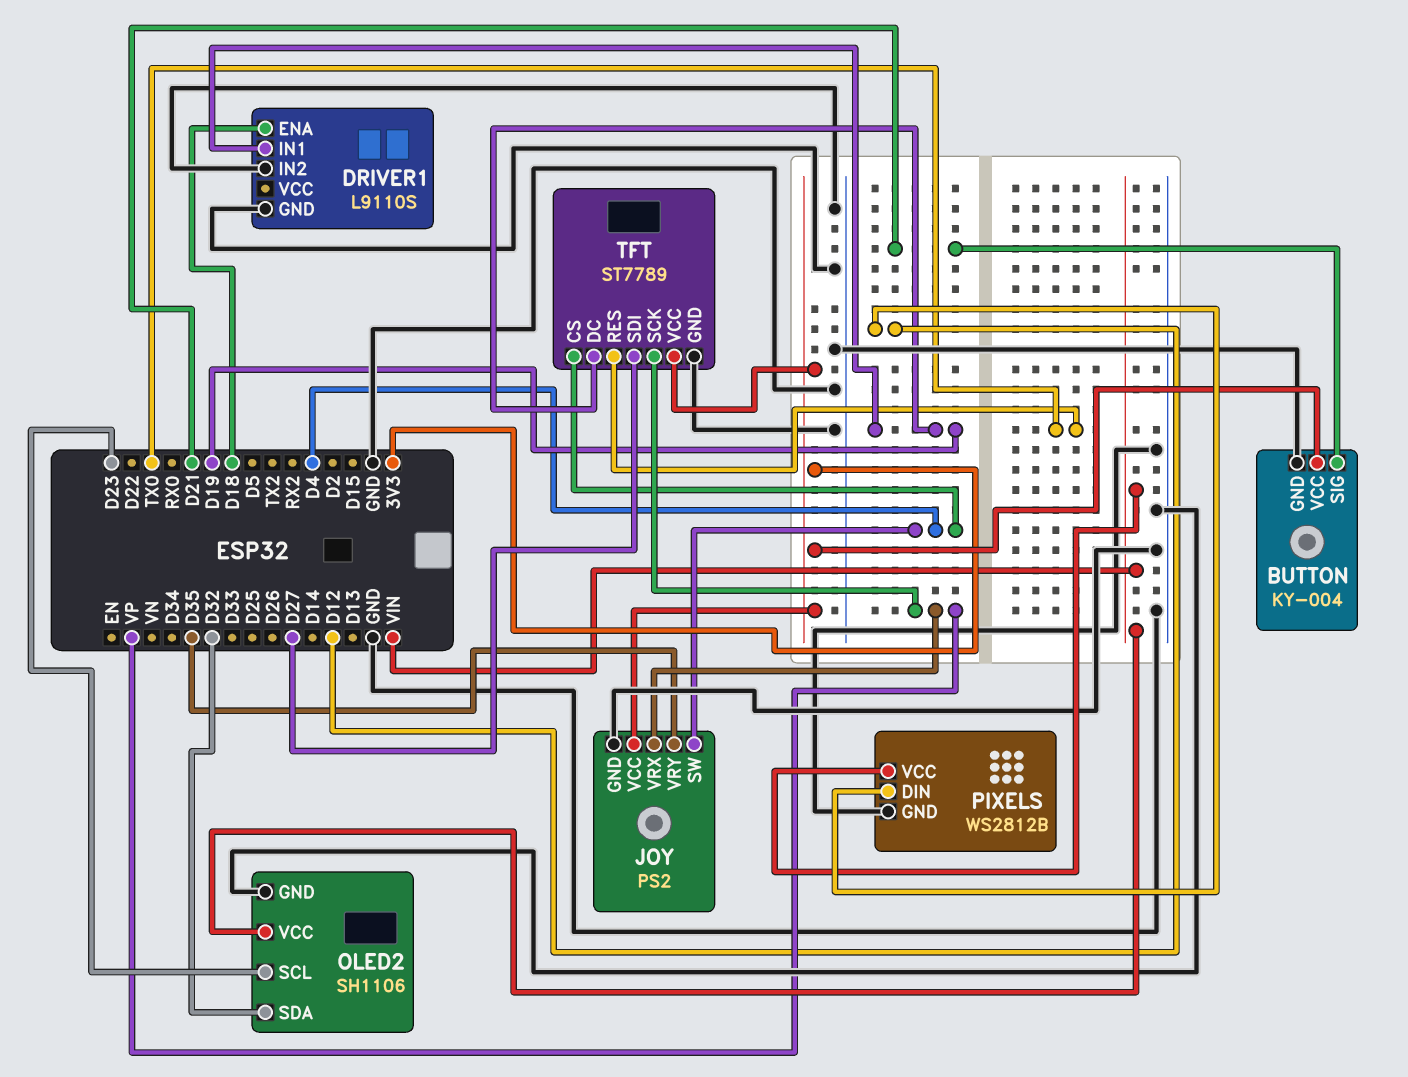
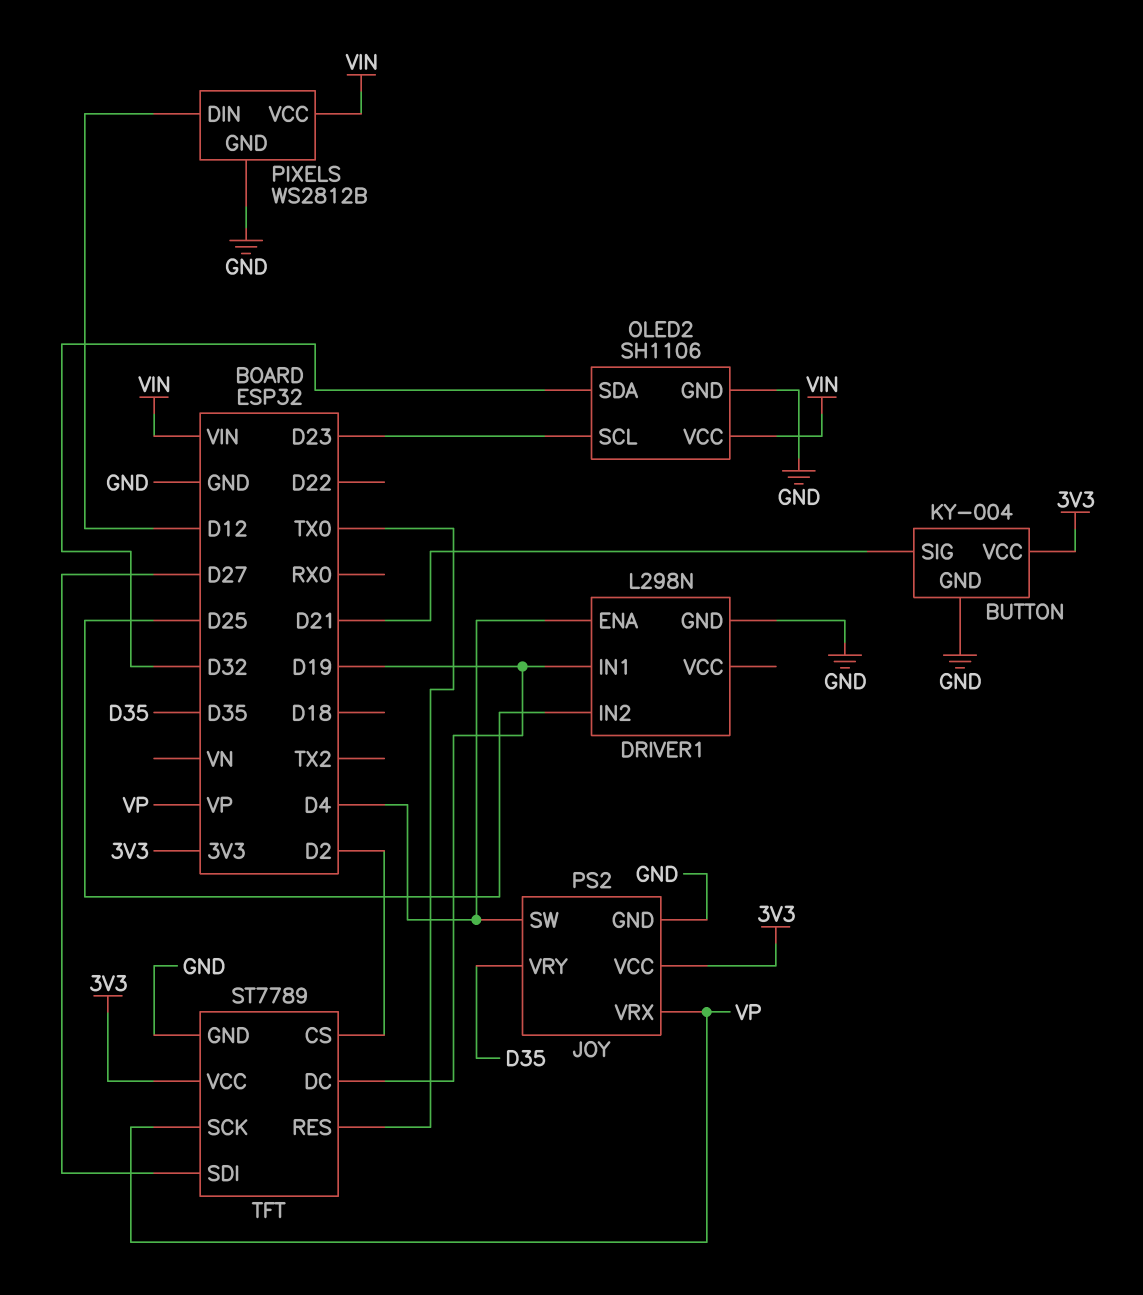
DRIVER1: L9110S -> L298N
DRIVER1 pin ENA: D18 -> D4
DRIVER1 pin IN2: GND -> D25
TFT pin CS: D4 -> D2

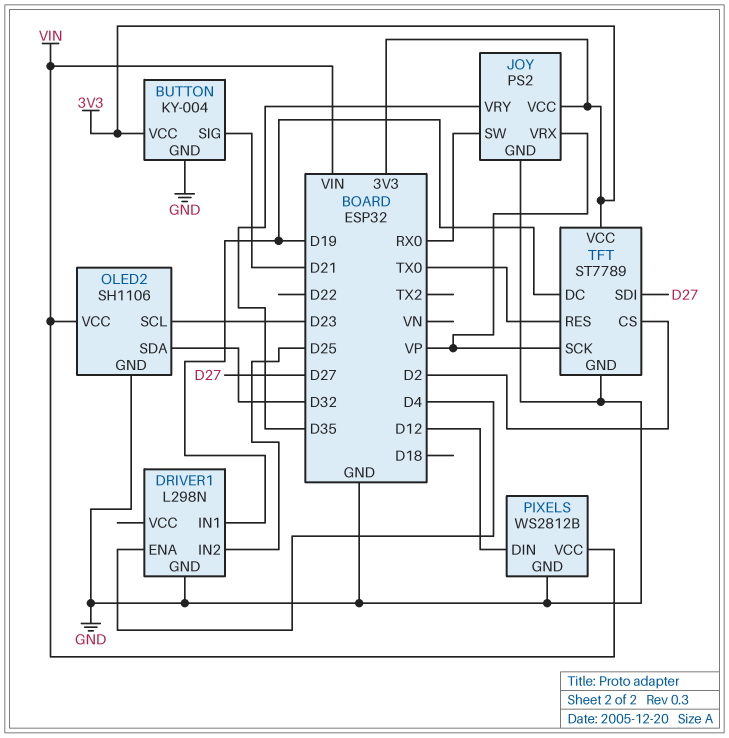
JOY pin SW: D4 -> RX0

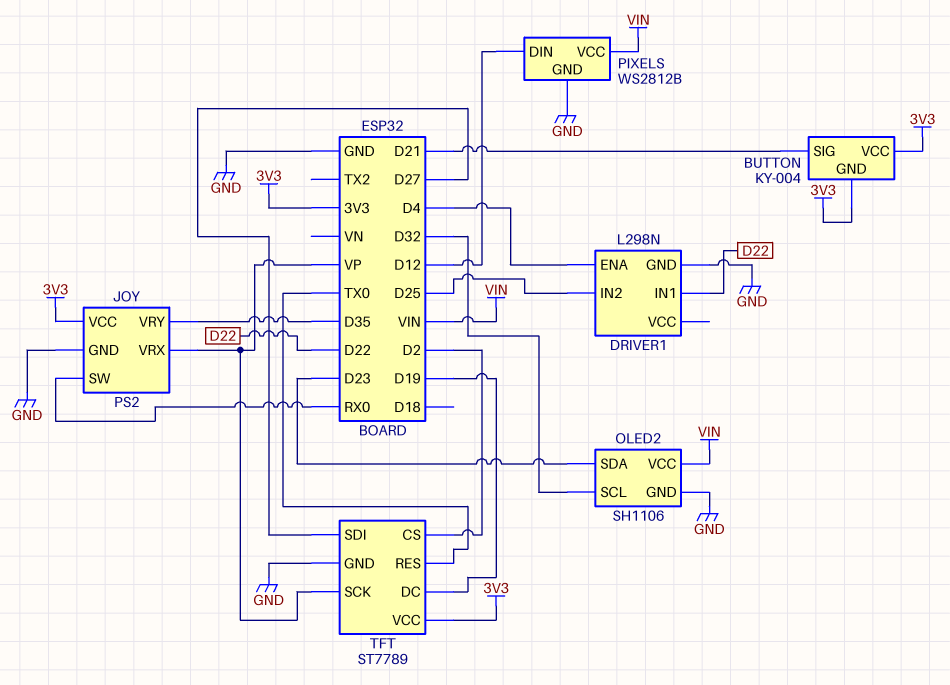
BUTTON pin GND: GND -> 3V3
DRIVER1 pin IN1: D19 -> D22
OLED2 pin SCL: D23 -> D32
OLED2 pin SDA: D32 -> D23

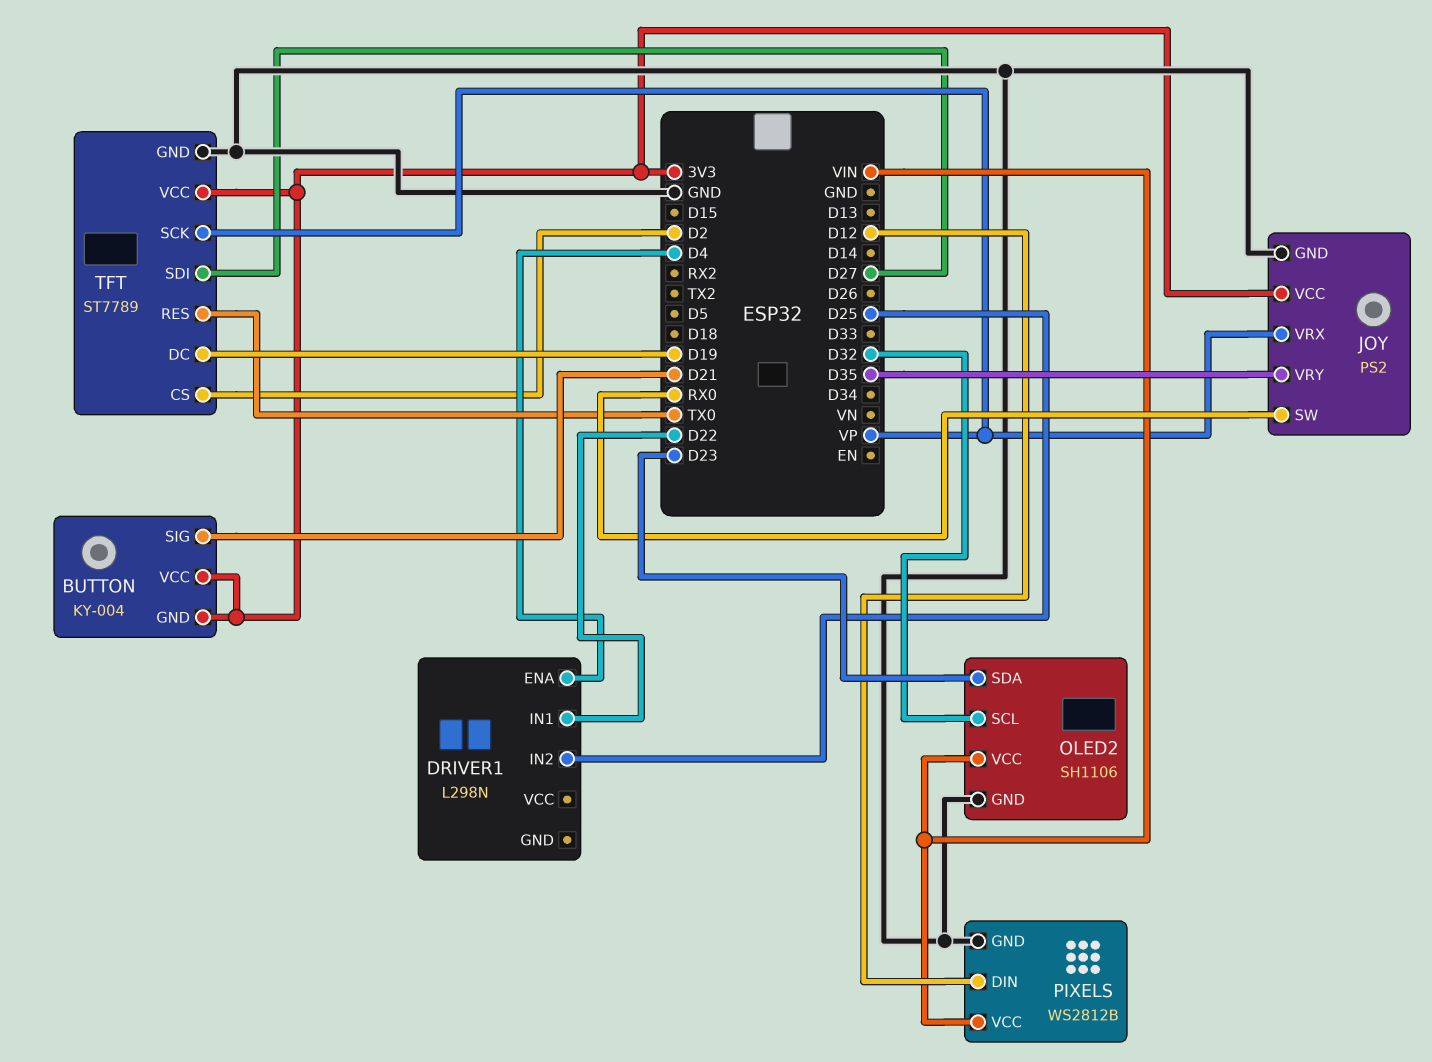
DRIVER1 pin GND: GND -> none

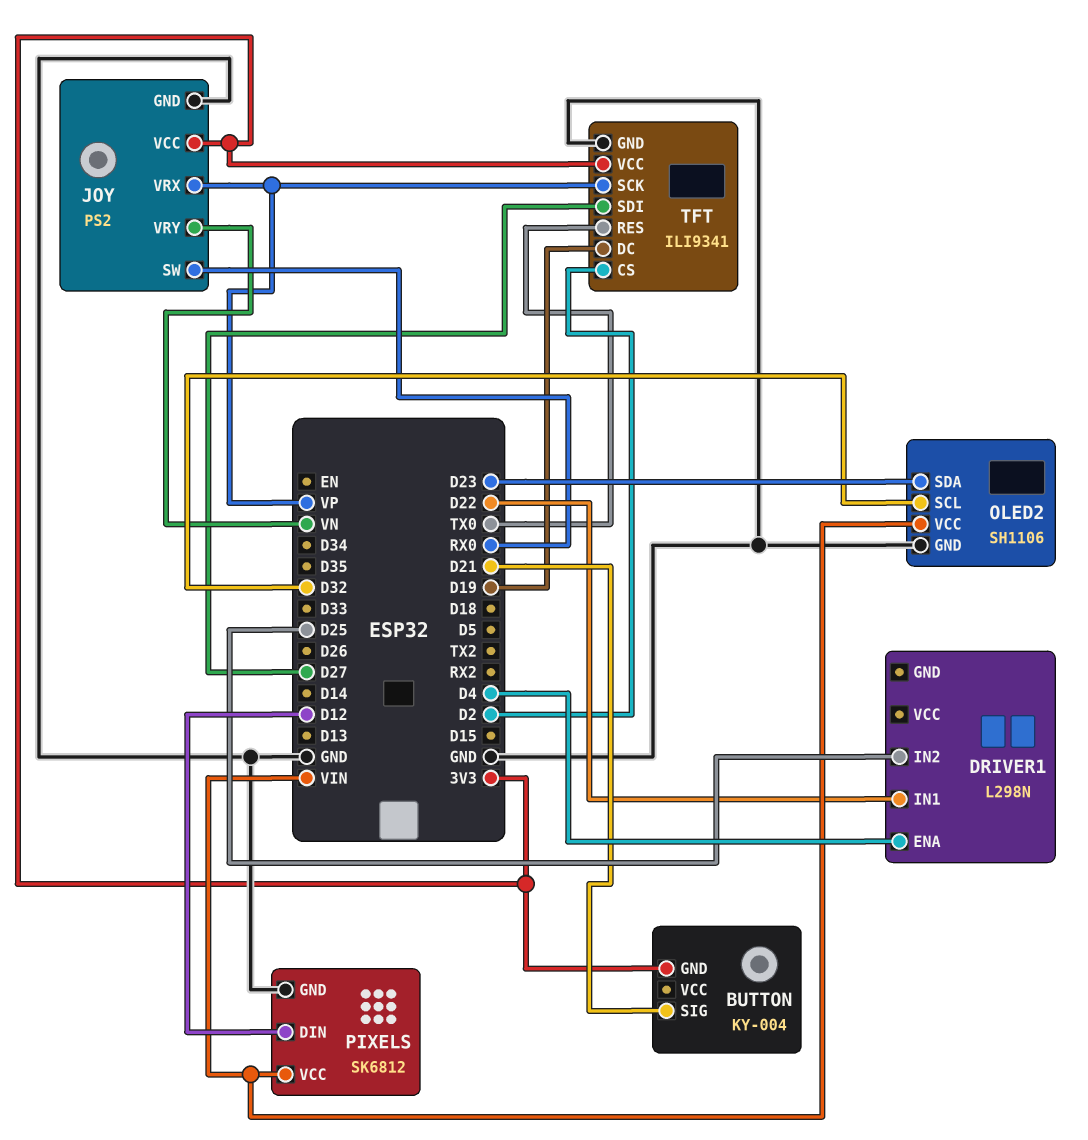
BUTTON pin VCC: 3V3 -> none
JOY pin VRY: D35 -> VN
PIXELS: WS2812B -> SK6812
TFT: ST7789 -> ILI9341

